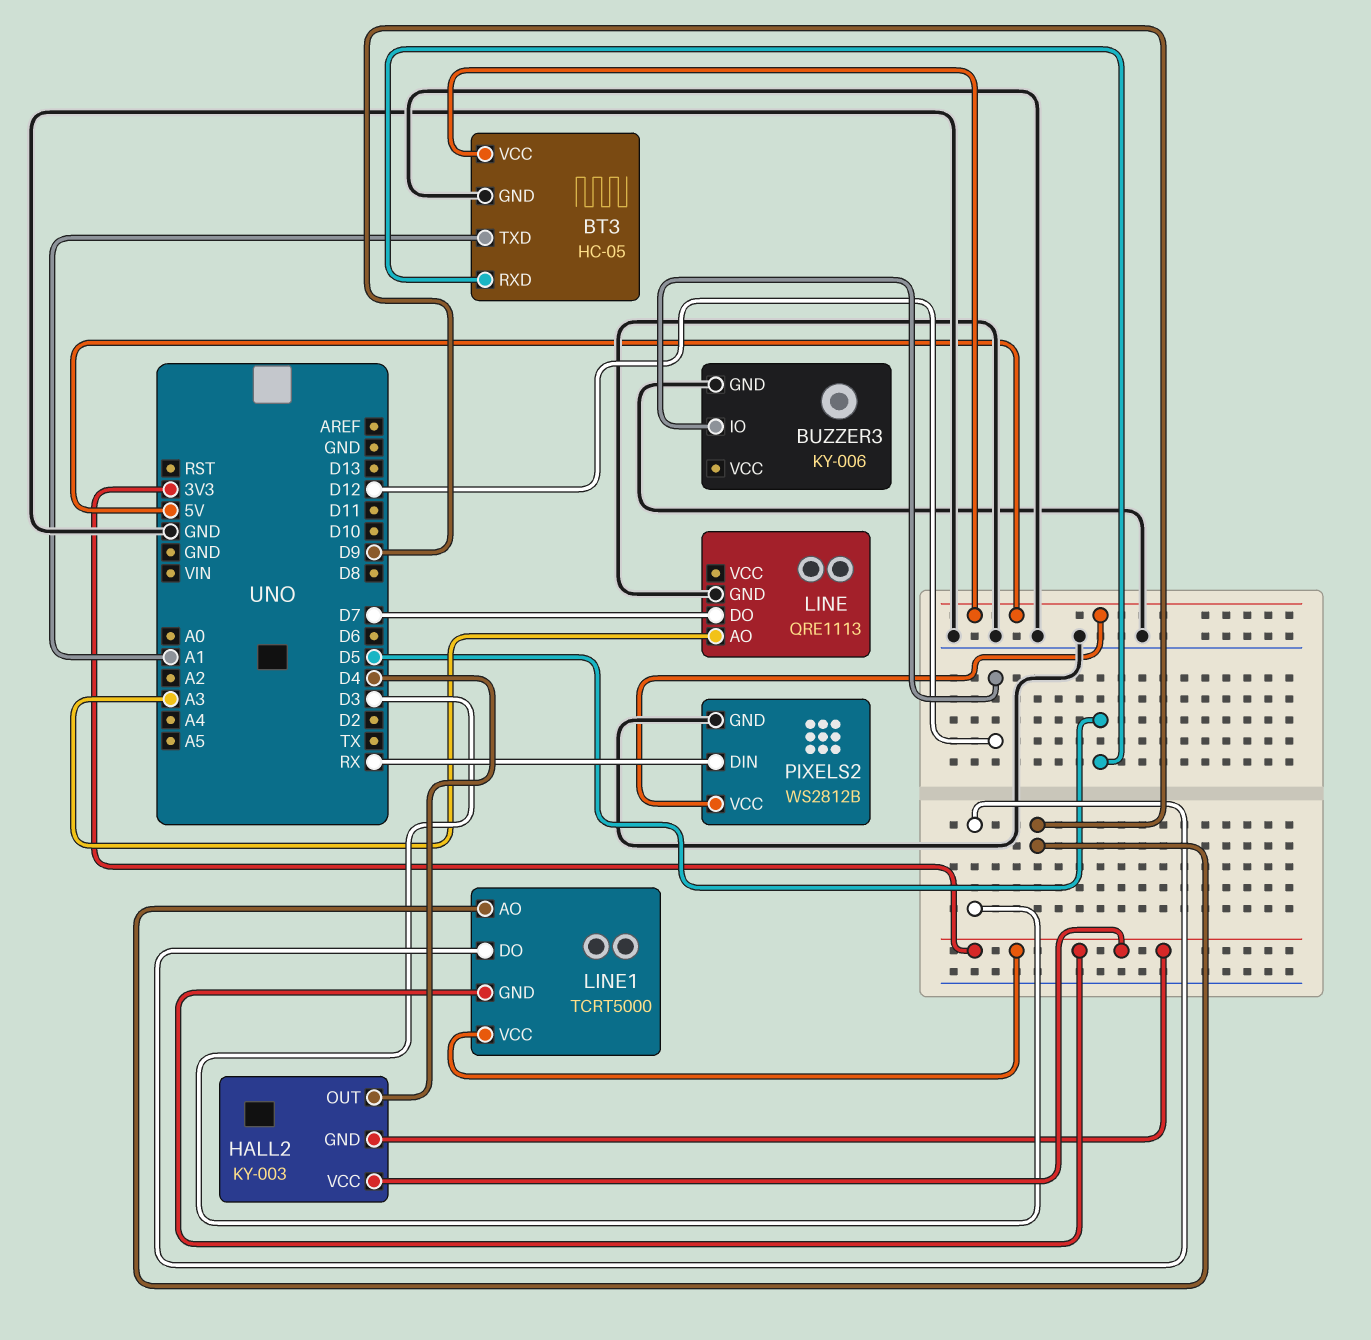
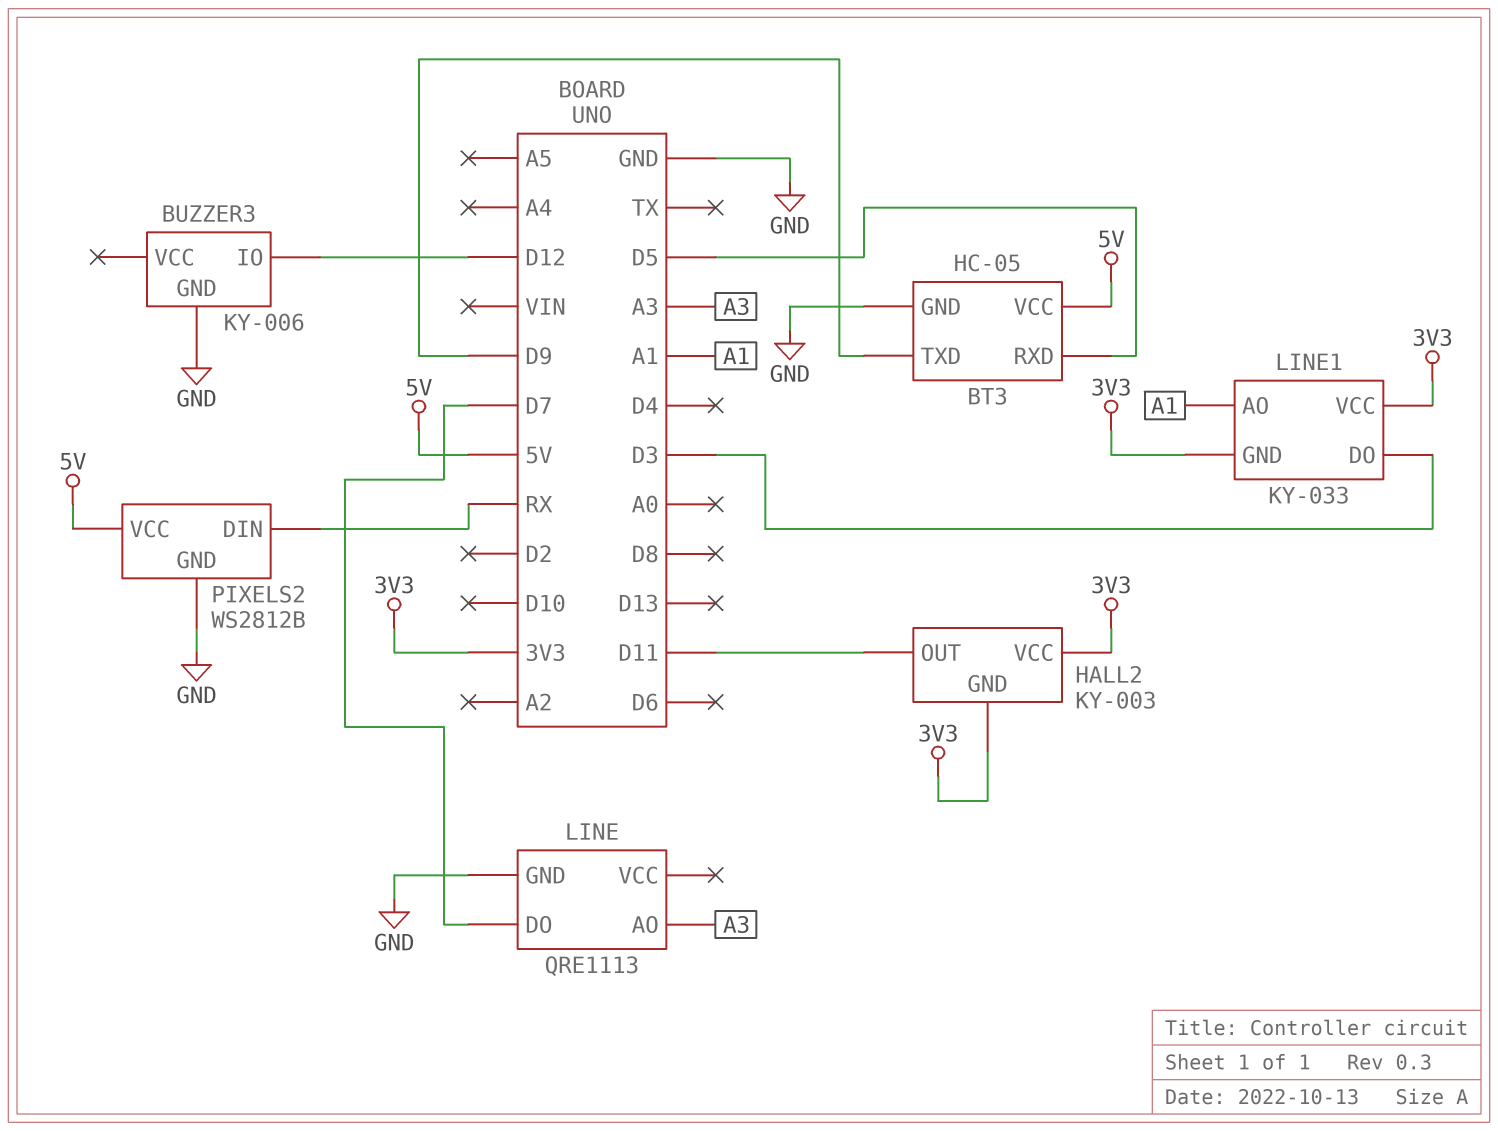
BT3 pin TXD: A1 -> D9
HALL2 pin OUT: D4 -> D11
LINE1: TCRT5000 -> KY-033
LINE1 pin AO: D9 -> A1

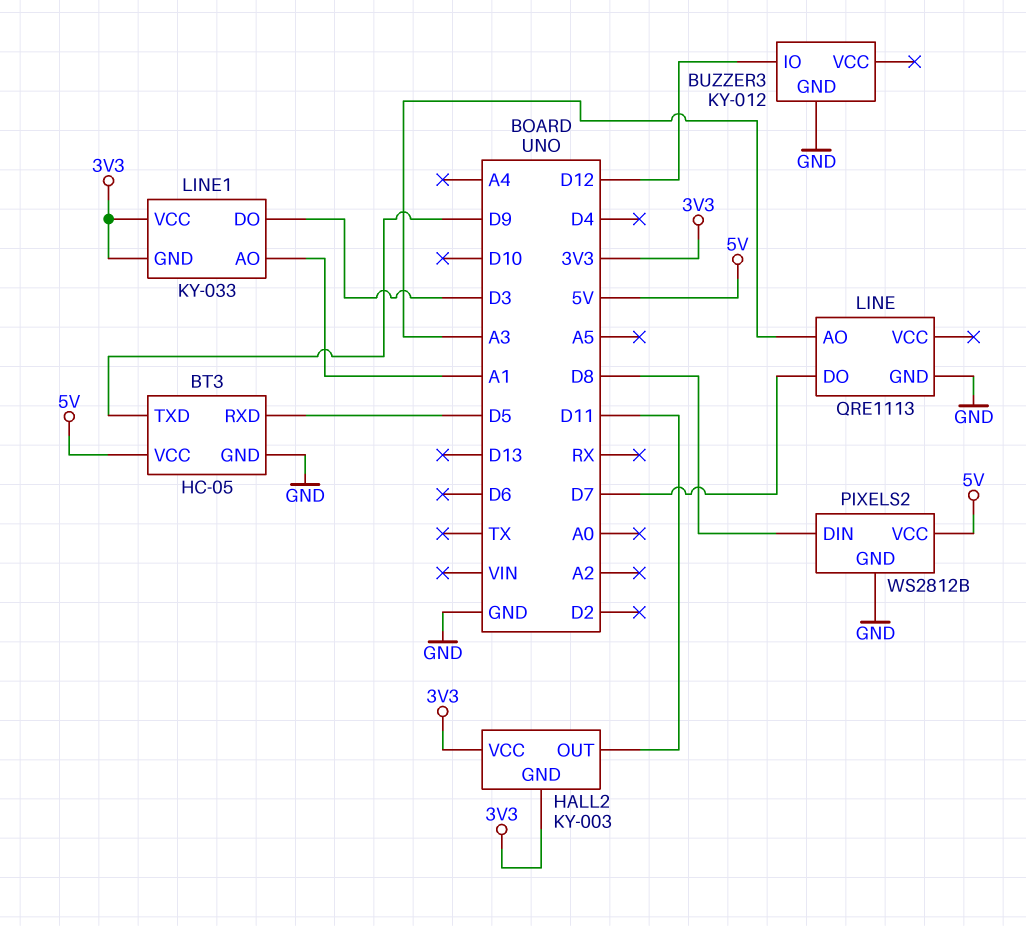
BUZZER3: KY-006 -> KY-012
PIXELS2 pin DIN: RX -> D8

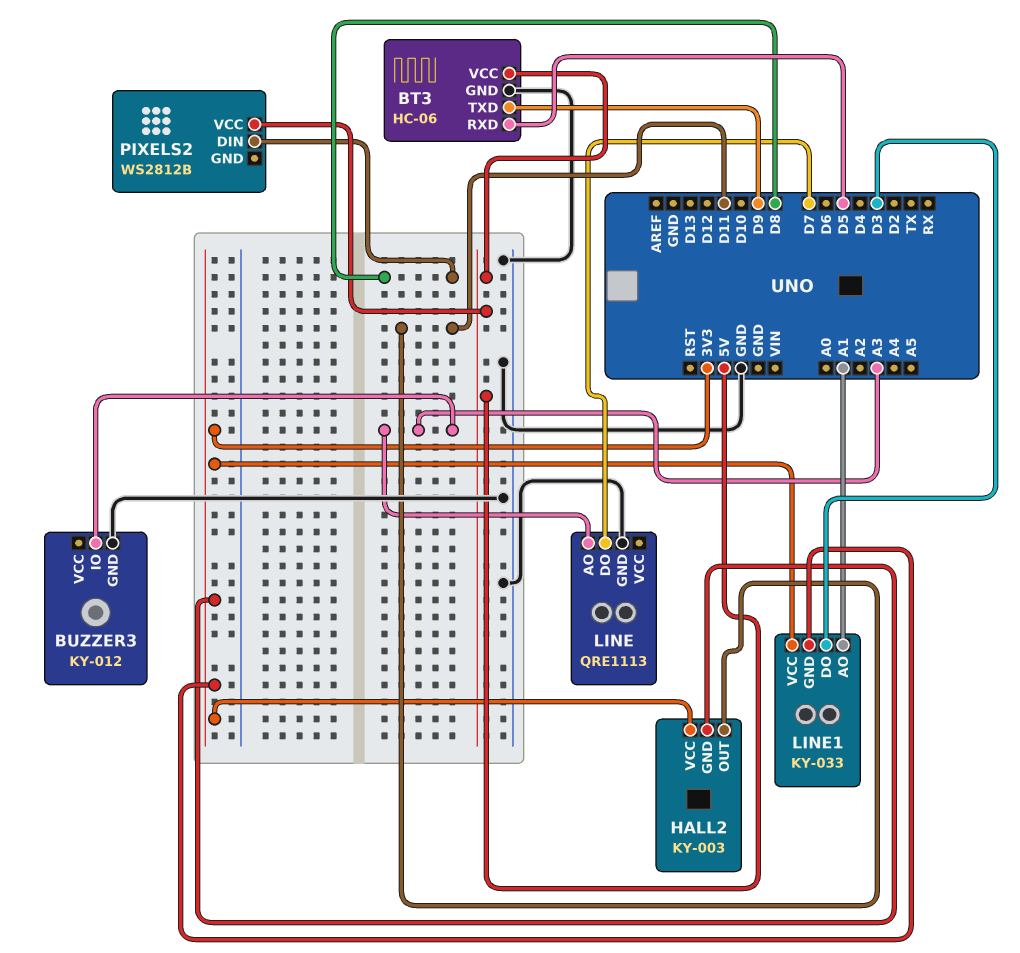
BT3: HC-05 -> HC-06
BUZZER3 pin IO: D12 -> A3
PIXELS2 pin GND: GND -> none

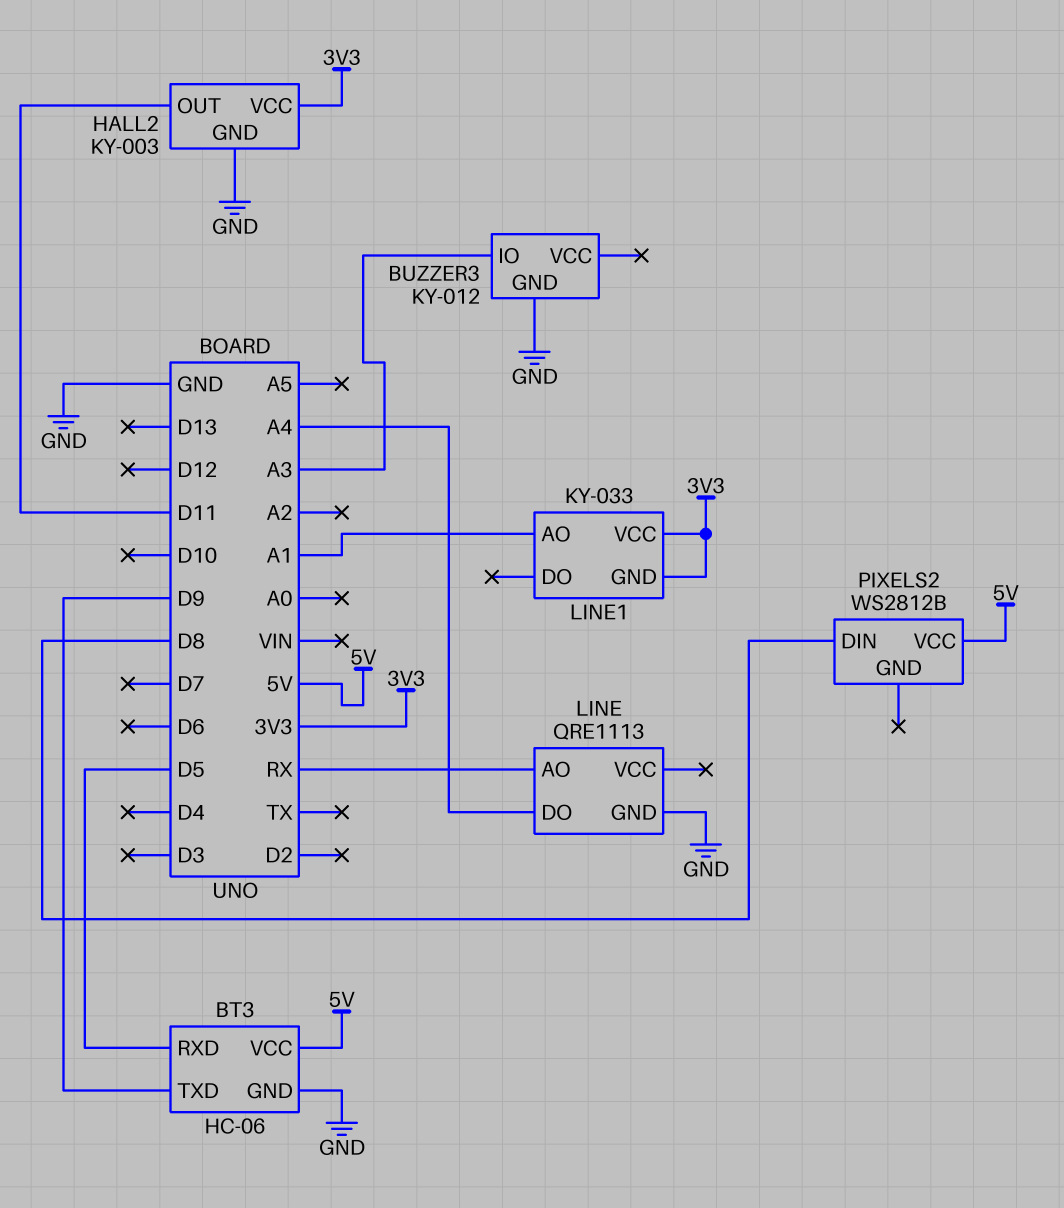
HALL2 pin GND: 3V3 -> GND
LINE pin AO: A3 -> RX
LINE pin DO: D7 -> A4
LINE1 pin DO: D3 -> none

